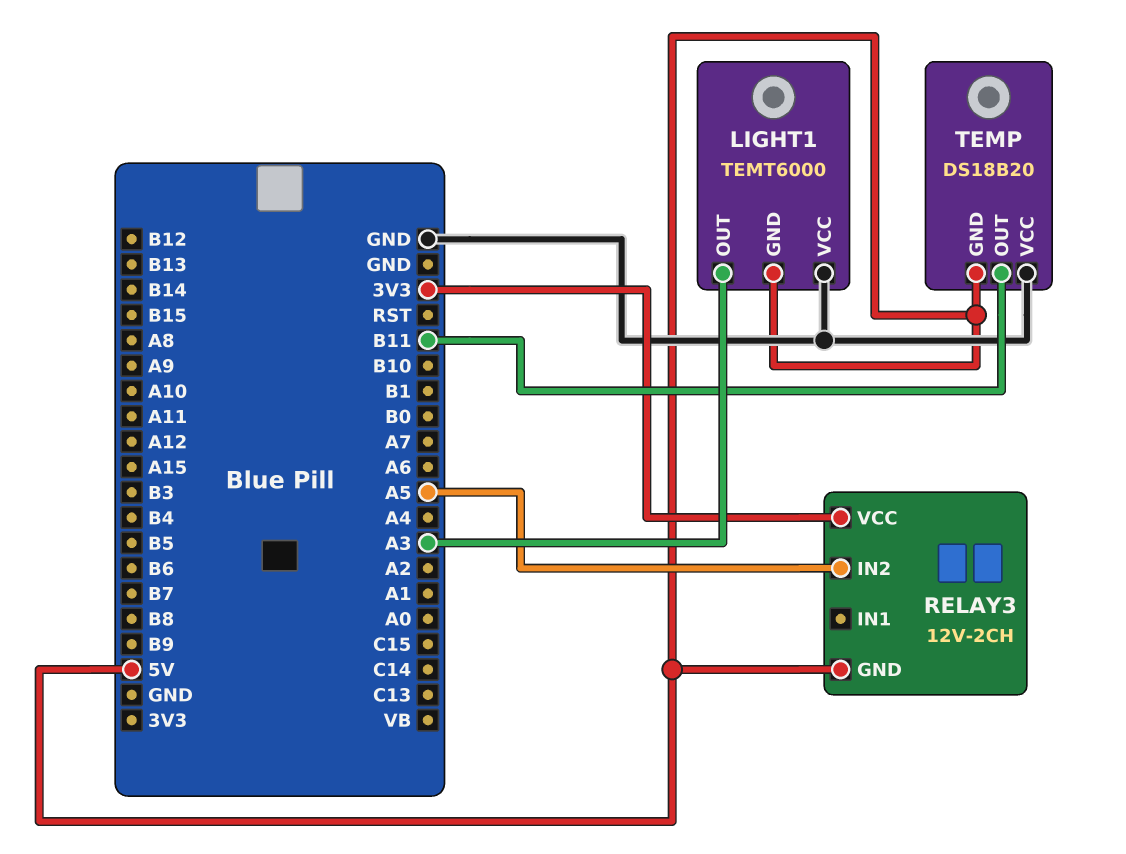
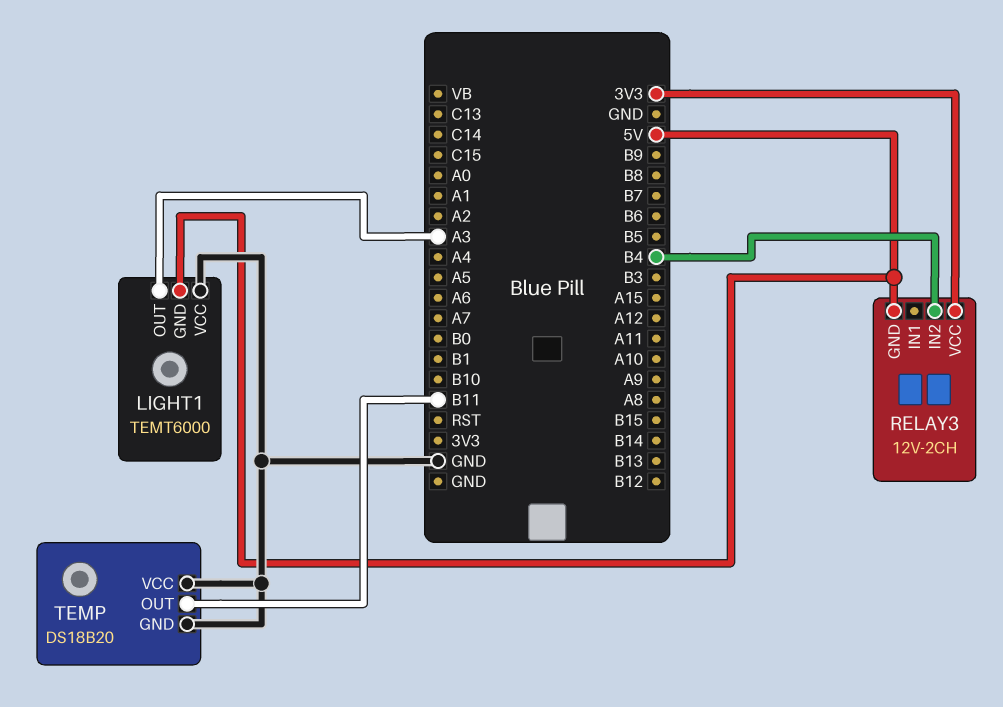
RELAY3 pin IN2: A5 -> B4
TEMP pin GND: 5V -> GND

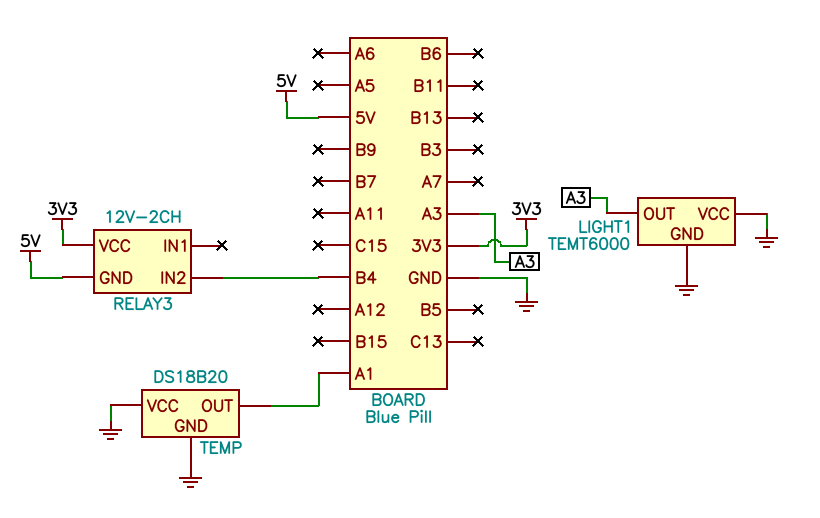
LIGHT1 pin GND: 5V -> GND
TEMP pin OUT: B11 -> A1

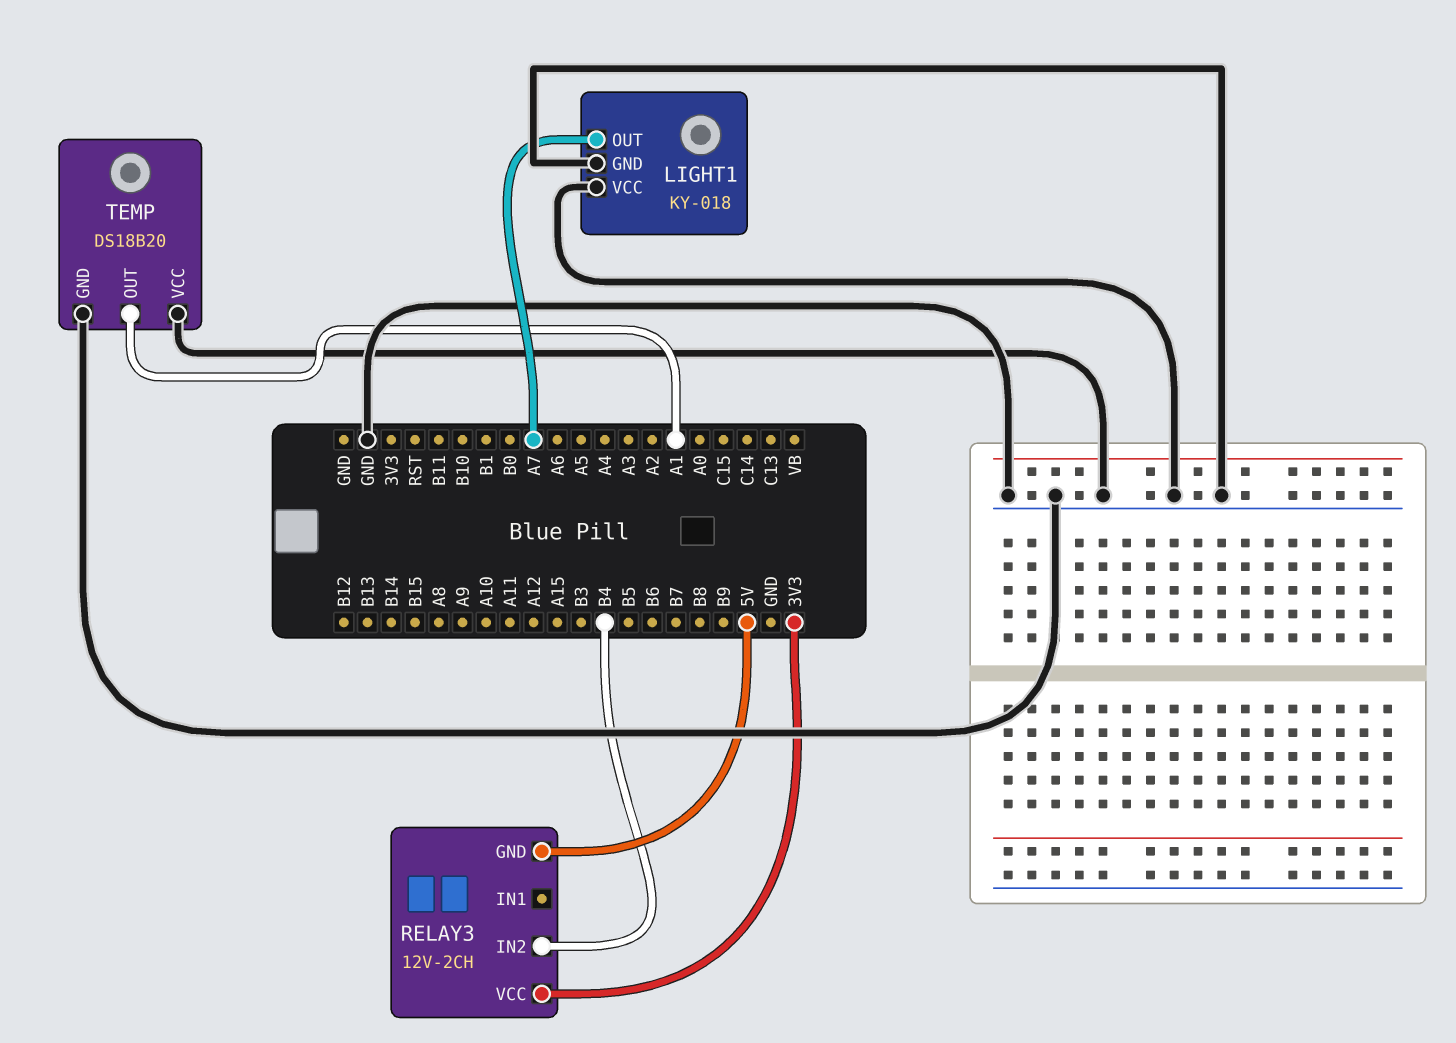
LIGHT1: TEMT6000 -> KY-018
LIGHT1 pin OUT: A3 -> A7

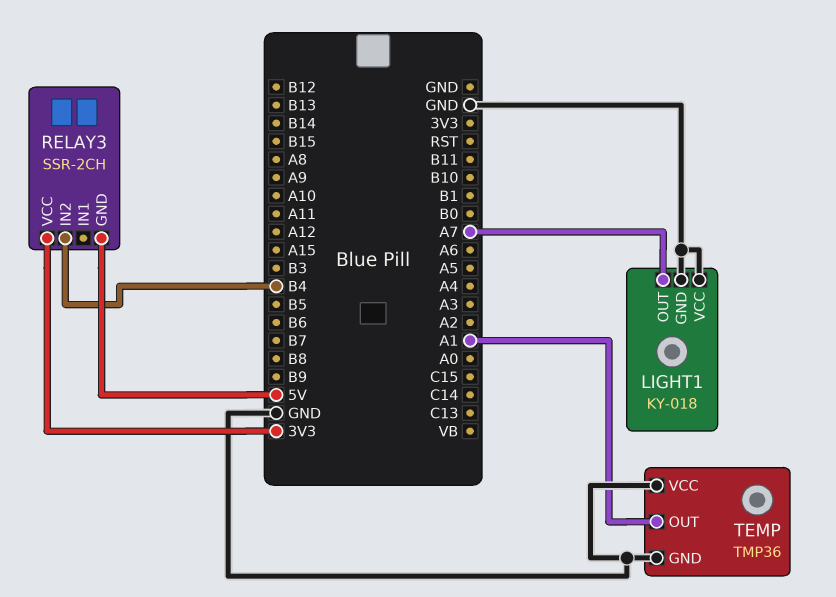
RELAY3: 12V-2CH -> SSR-2CH
TEMP: DS18B20 -> TMP36

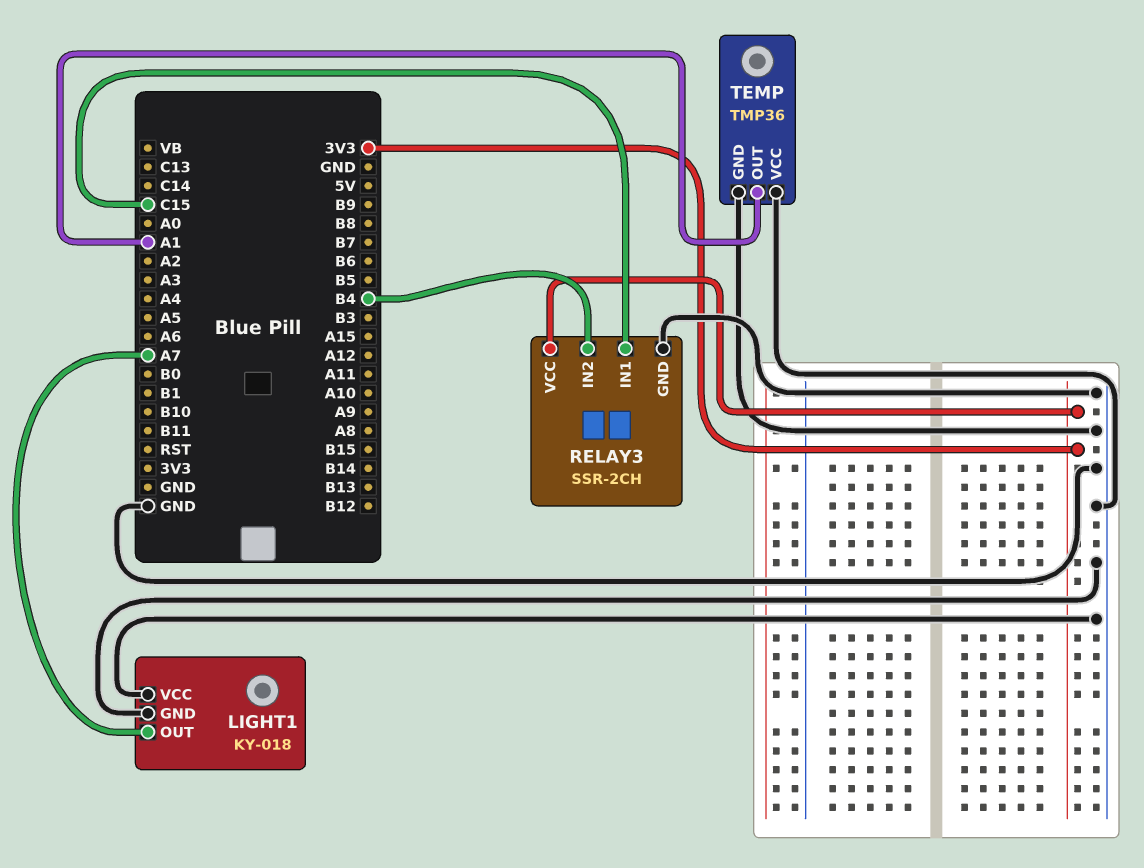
RELAY3 pin GND: 5V -> GND
RELAY3 pin IN1: none -> C15

